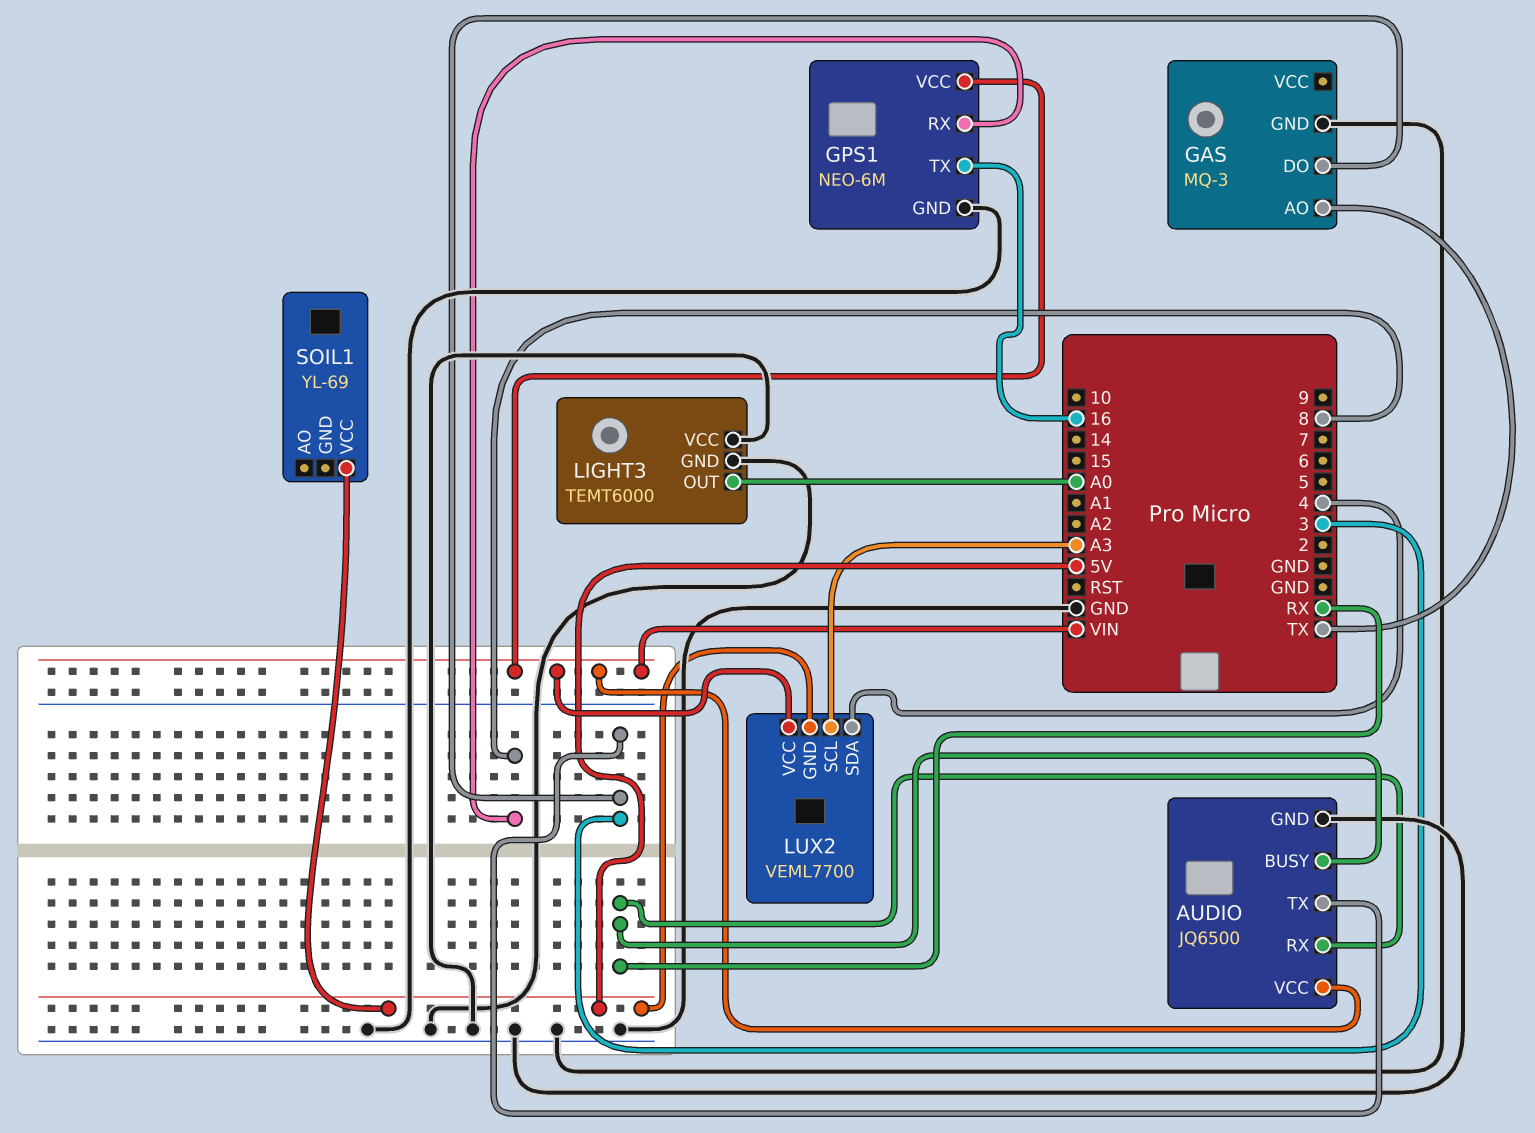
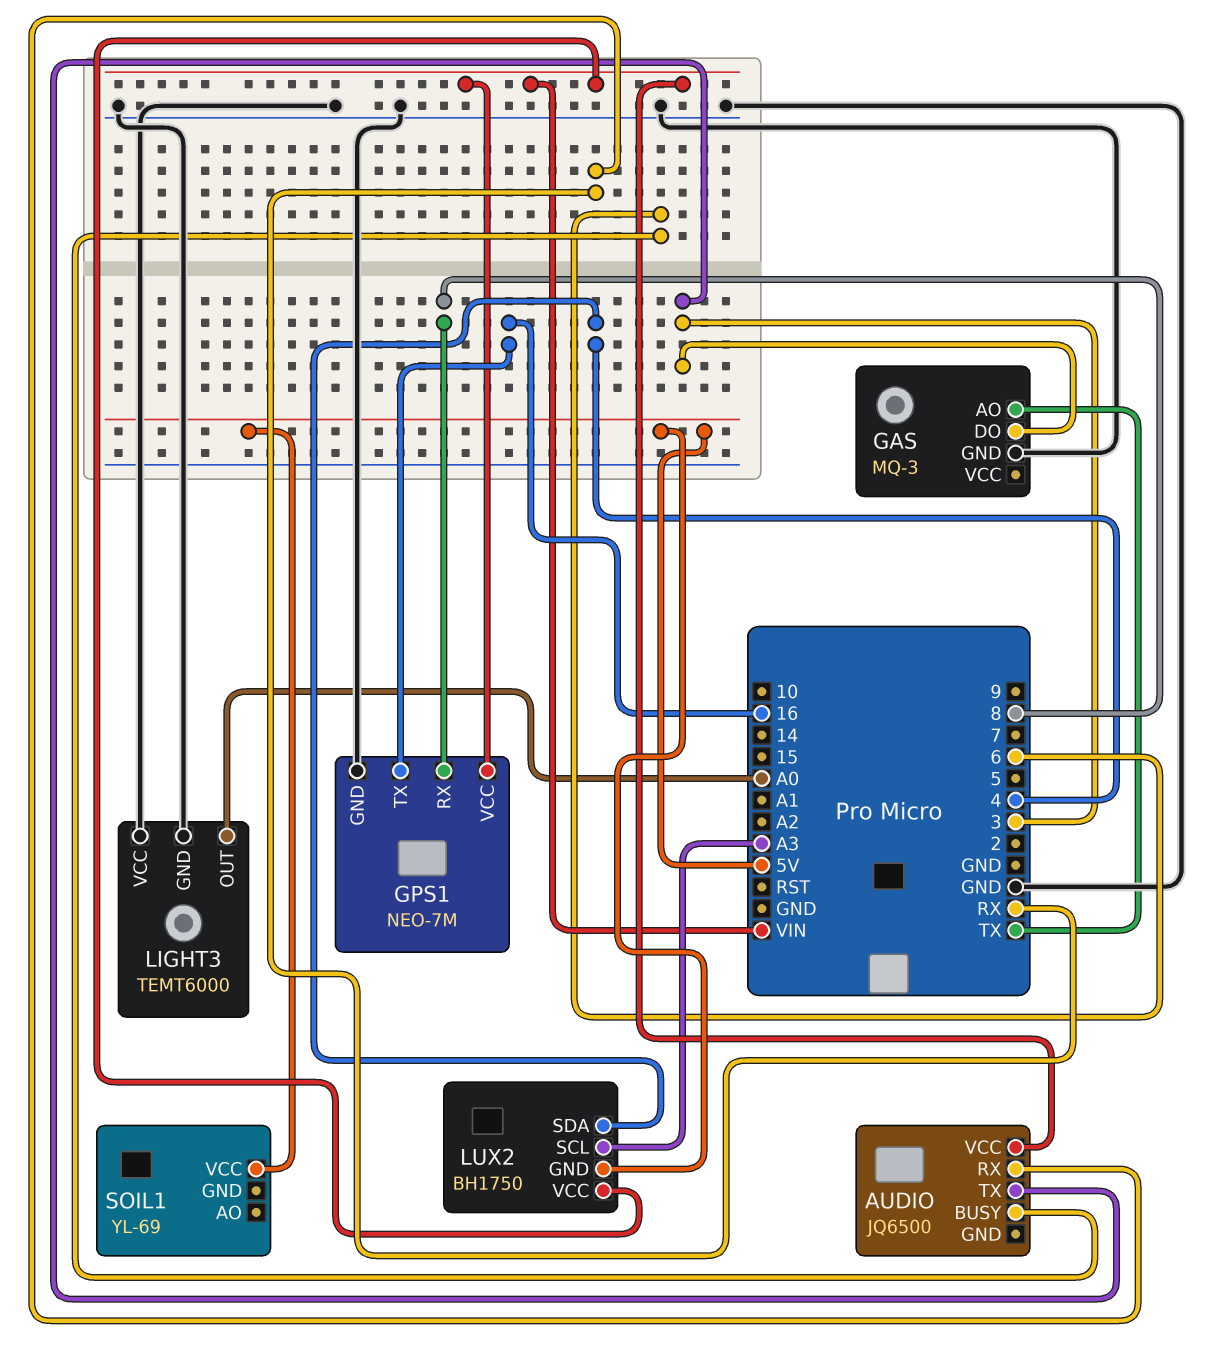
AUDIO pin BUSY: RX -> 6
AUDIO pin GND: GND -> none
GPS1: NEO-6M -> NEO-7M
LUX2: VEML7700 -> BH1750

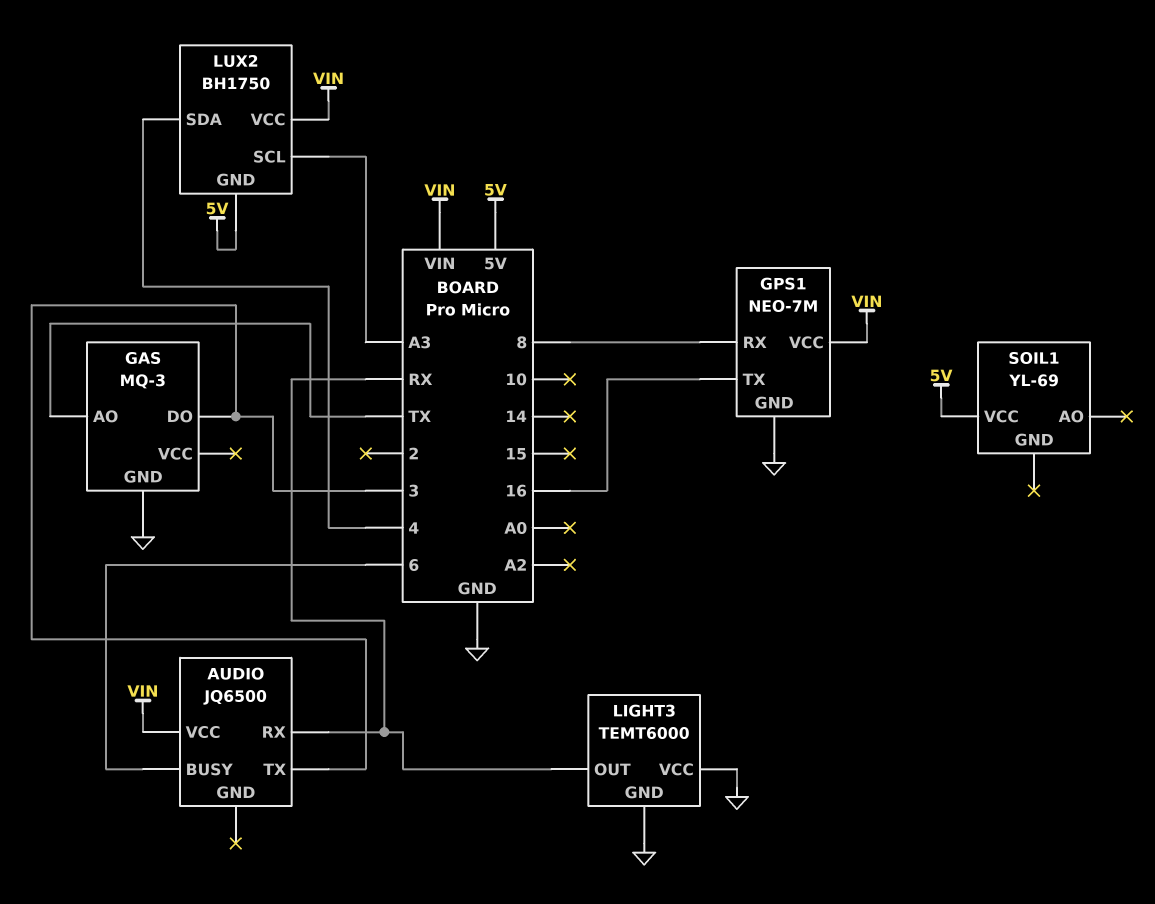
LIGHT3 pin OUT: A0 -> RX

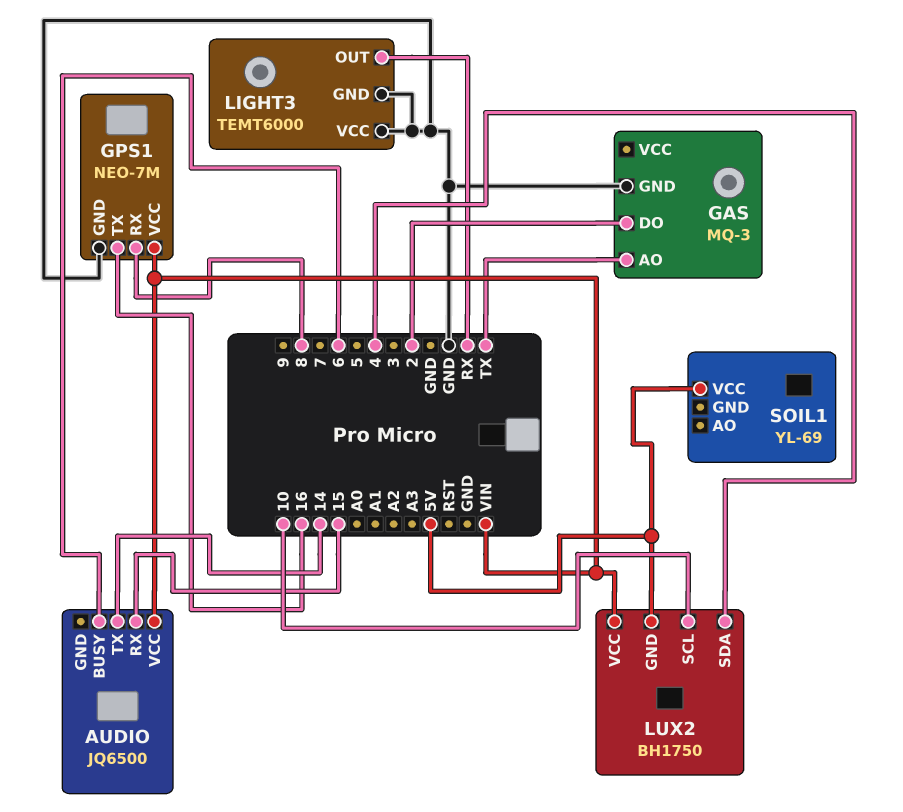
AUDIO pin RX: RX -> 15
AUDIO pin TX: 3 -> 14
GAS pin DO: 3 -> 2
LUX2 pin SCL: A3 -> 10

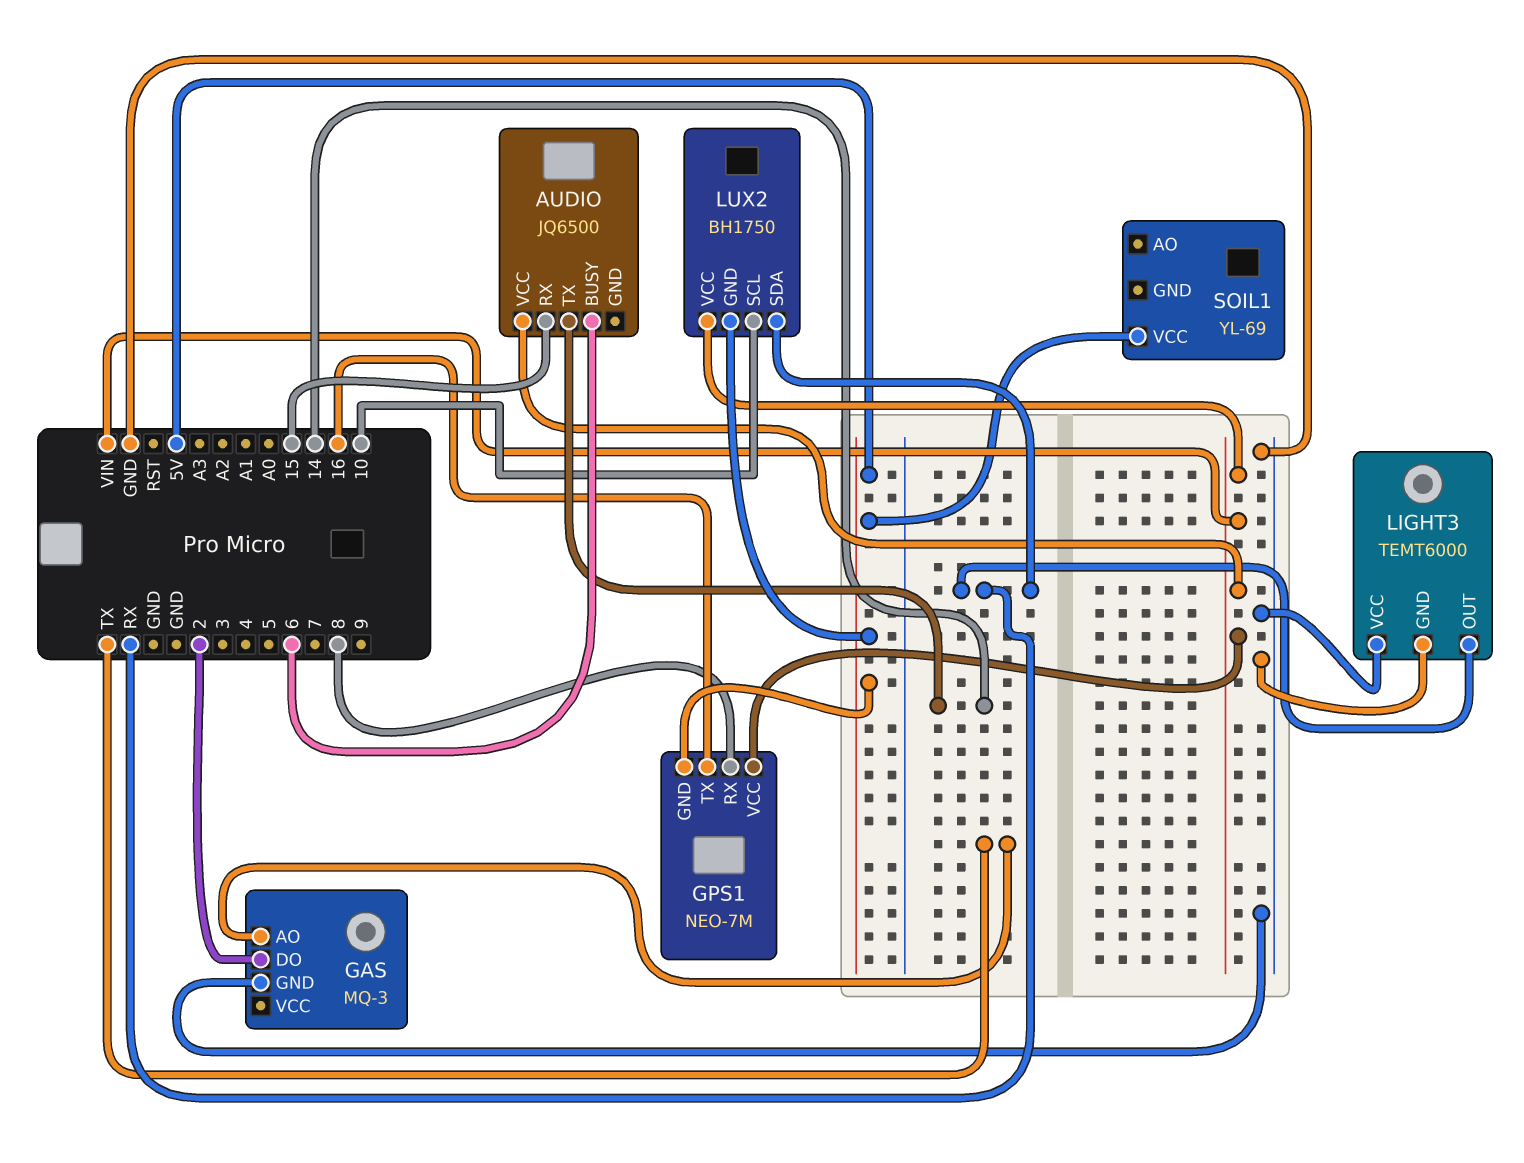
GPS1 pin GND: GND -> 5V
LUX2 pin SDA: 4 -> RX

